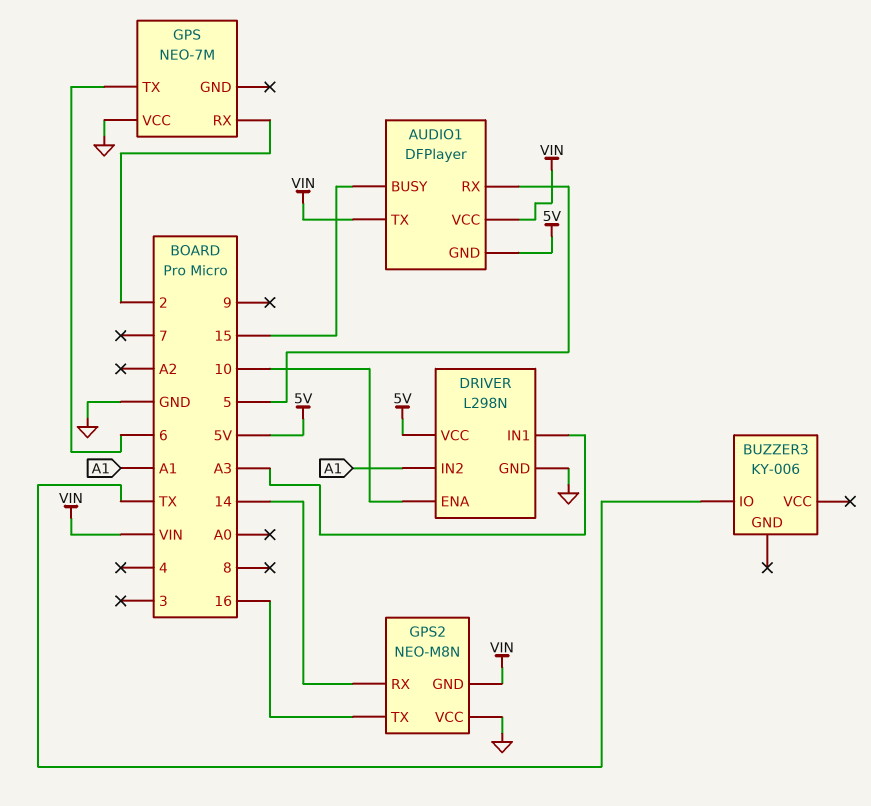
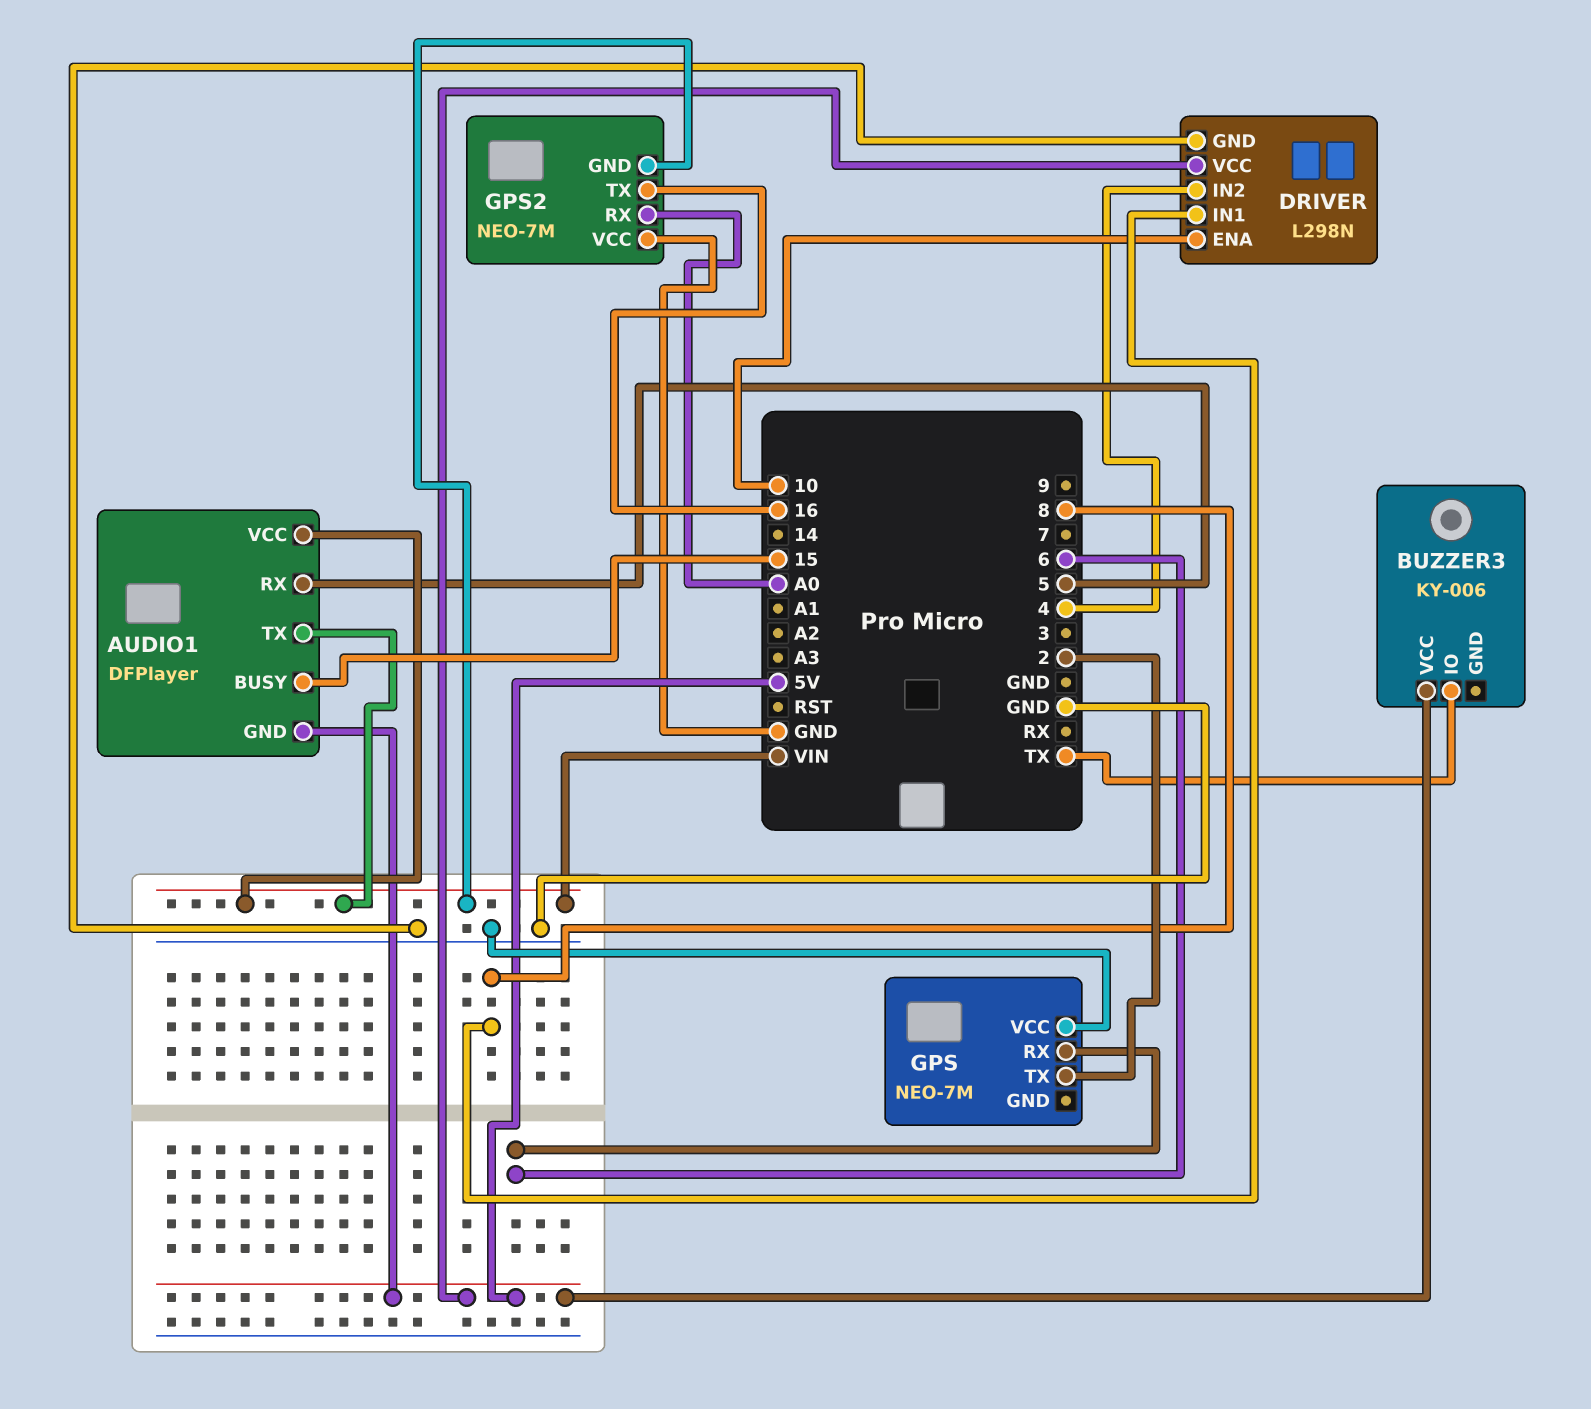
BUZZER3 pin VCC: none -> 5V
DRIVER pin IN1: A3 -> 8
DRIVER pin IN2: A1 -> 4
GPS pin RX: 2 -> 6
GPS pin TX: 6 -> 2
GPS2: NEO-M8N -> NEO-7M
GPS2 pin RX: 14 -> A0

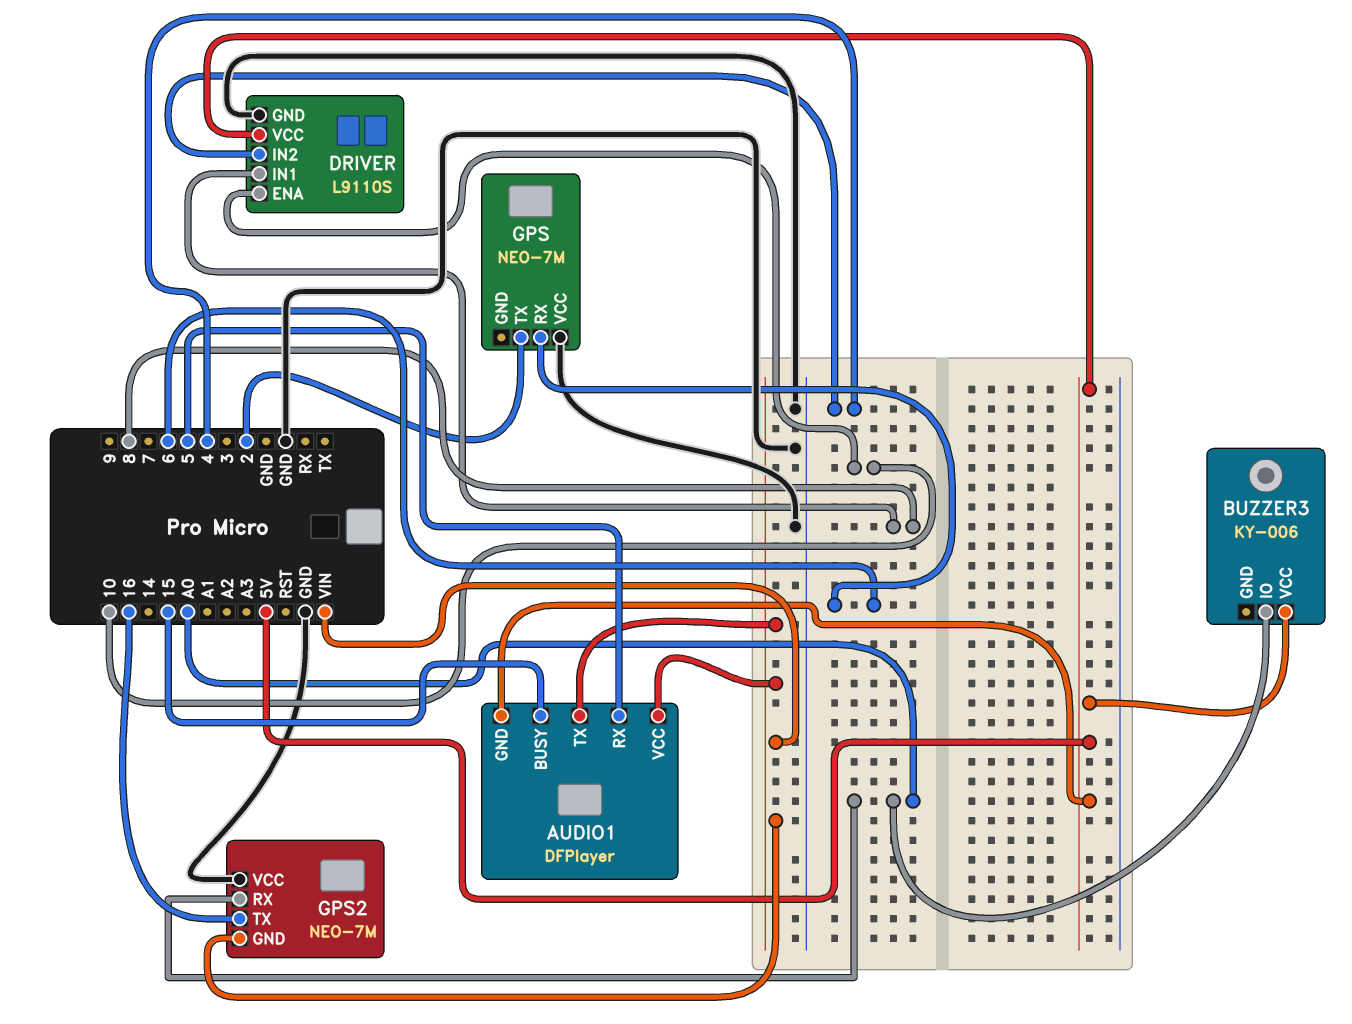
BUZZER3 pin IO: TX -> A0
DRIVER: L298N -> L9110S

